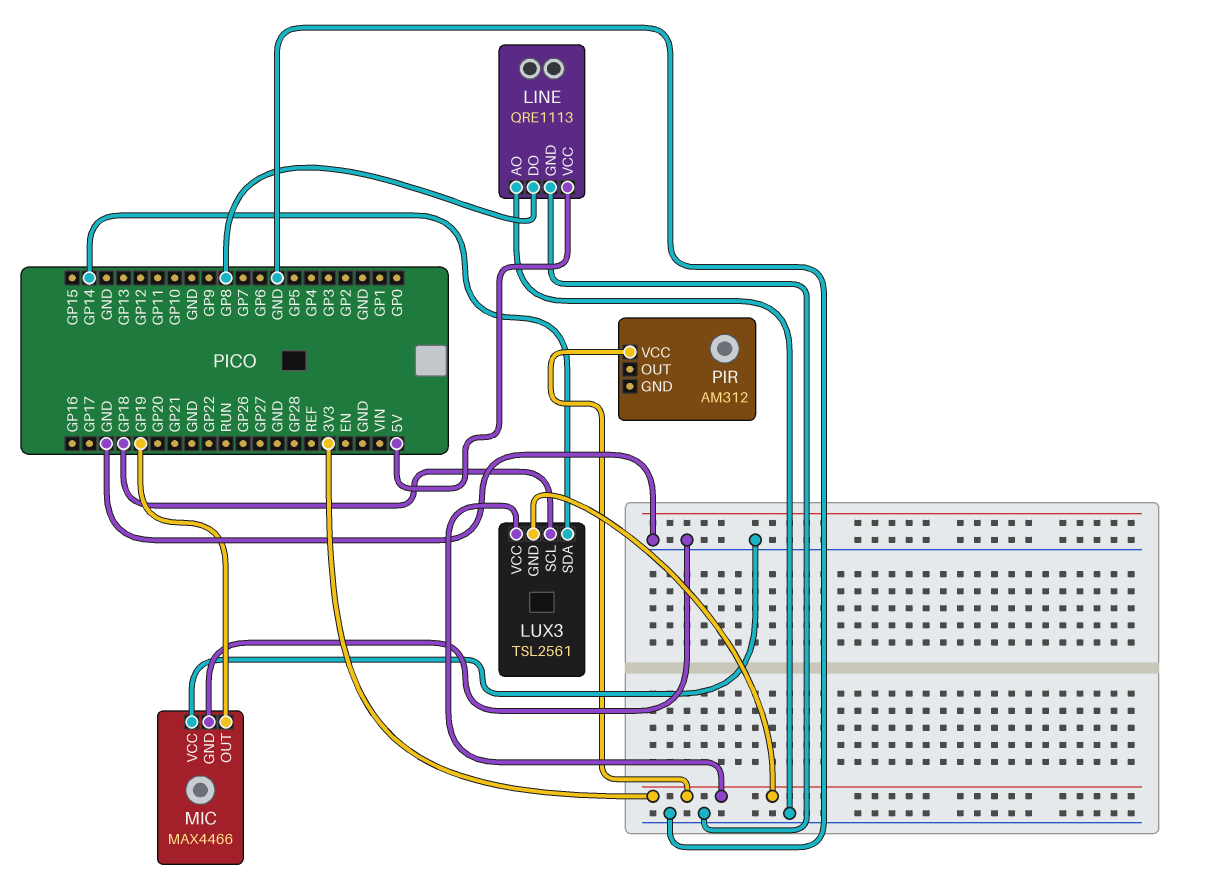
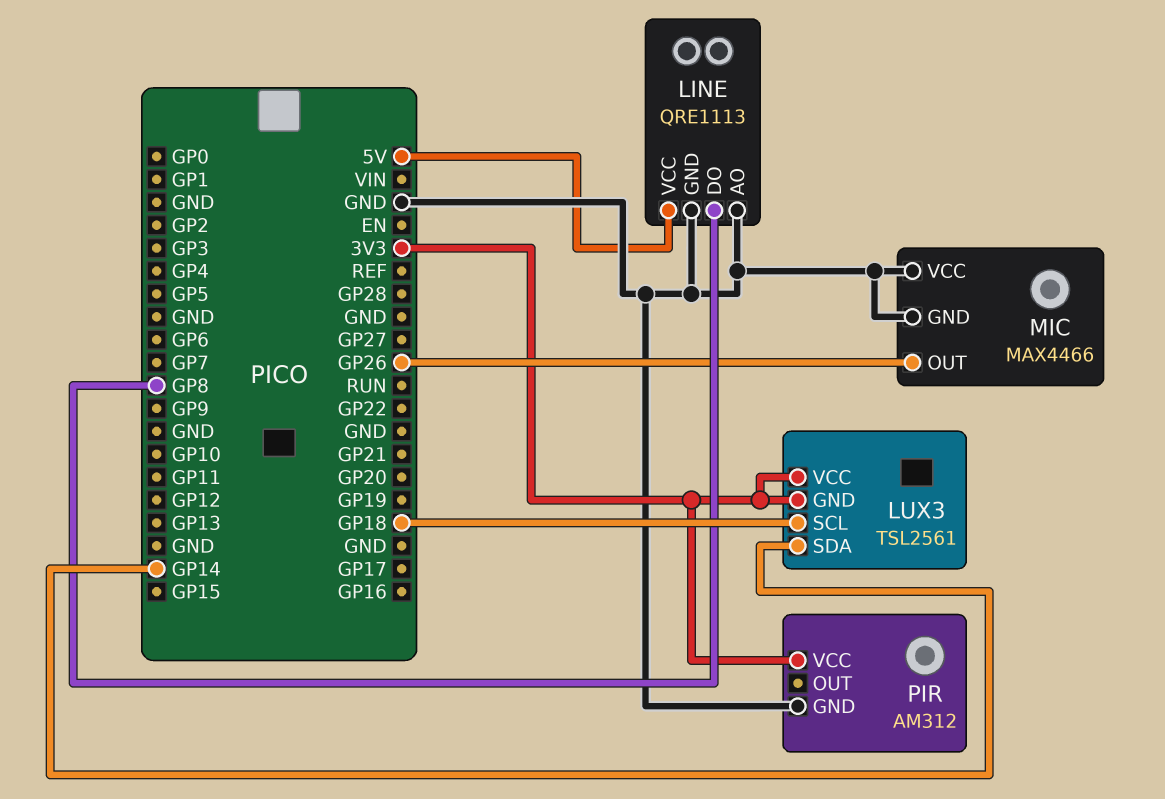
MIC pin OUT: GP19 -> GP26
PIR pin GND: none -> GND

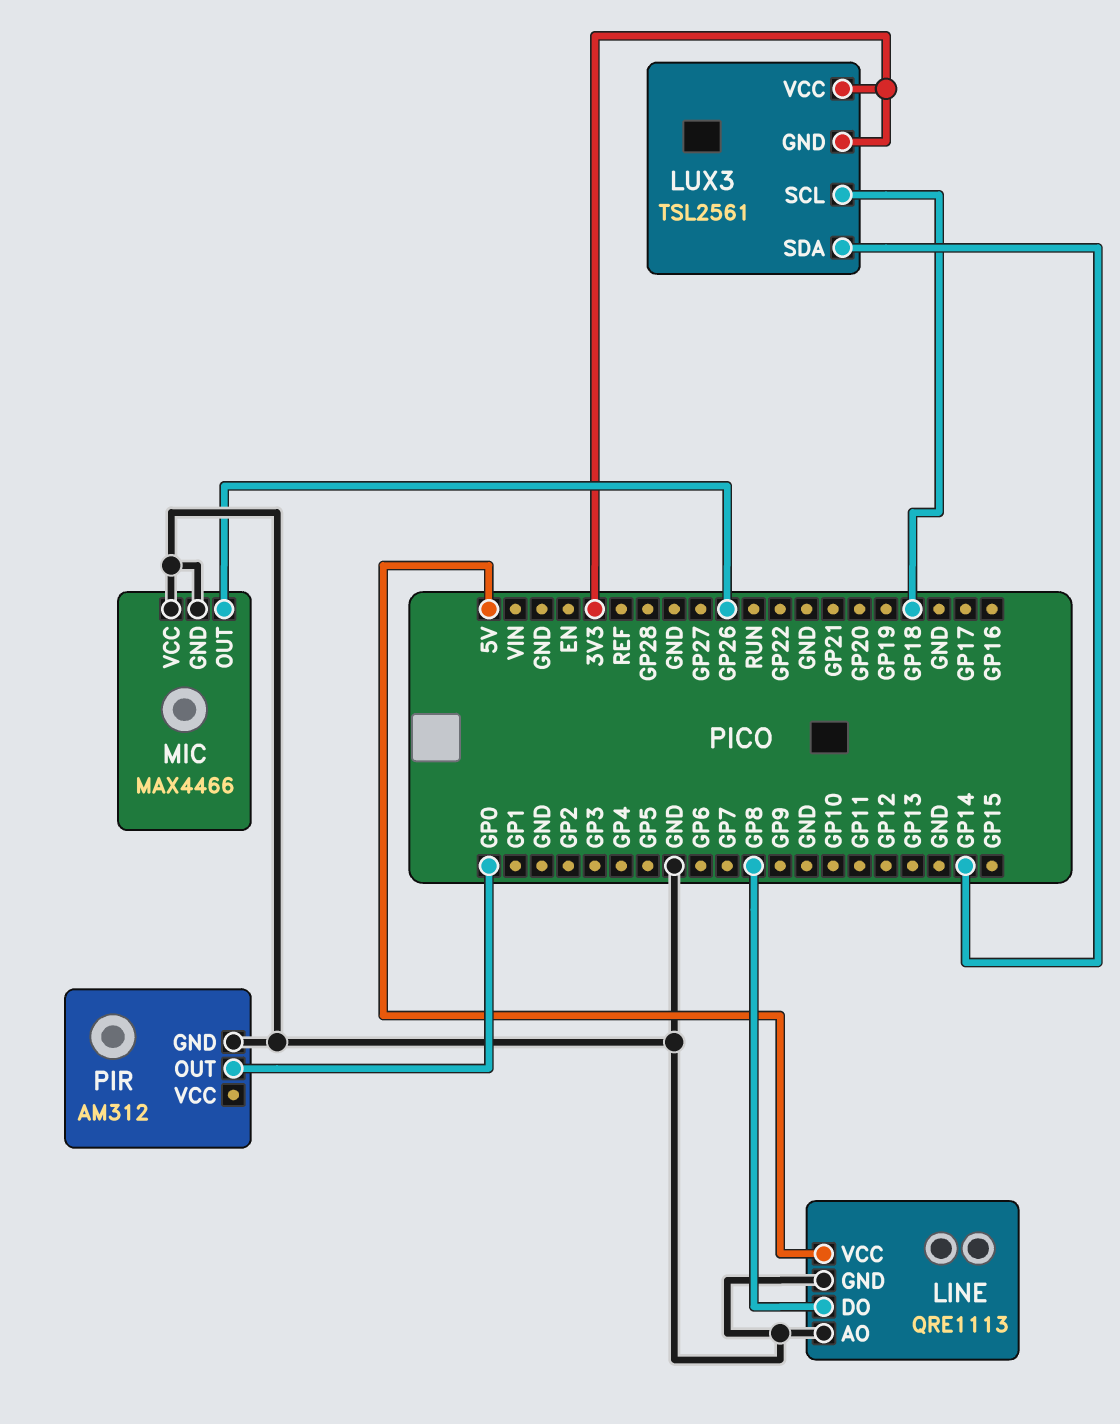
PIR pin OUT: none -> GP0
PIR pin VCC: 3V3 -> none

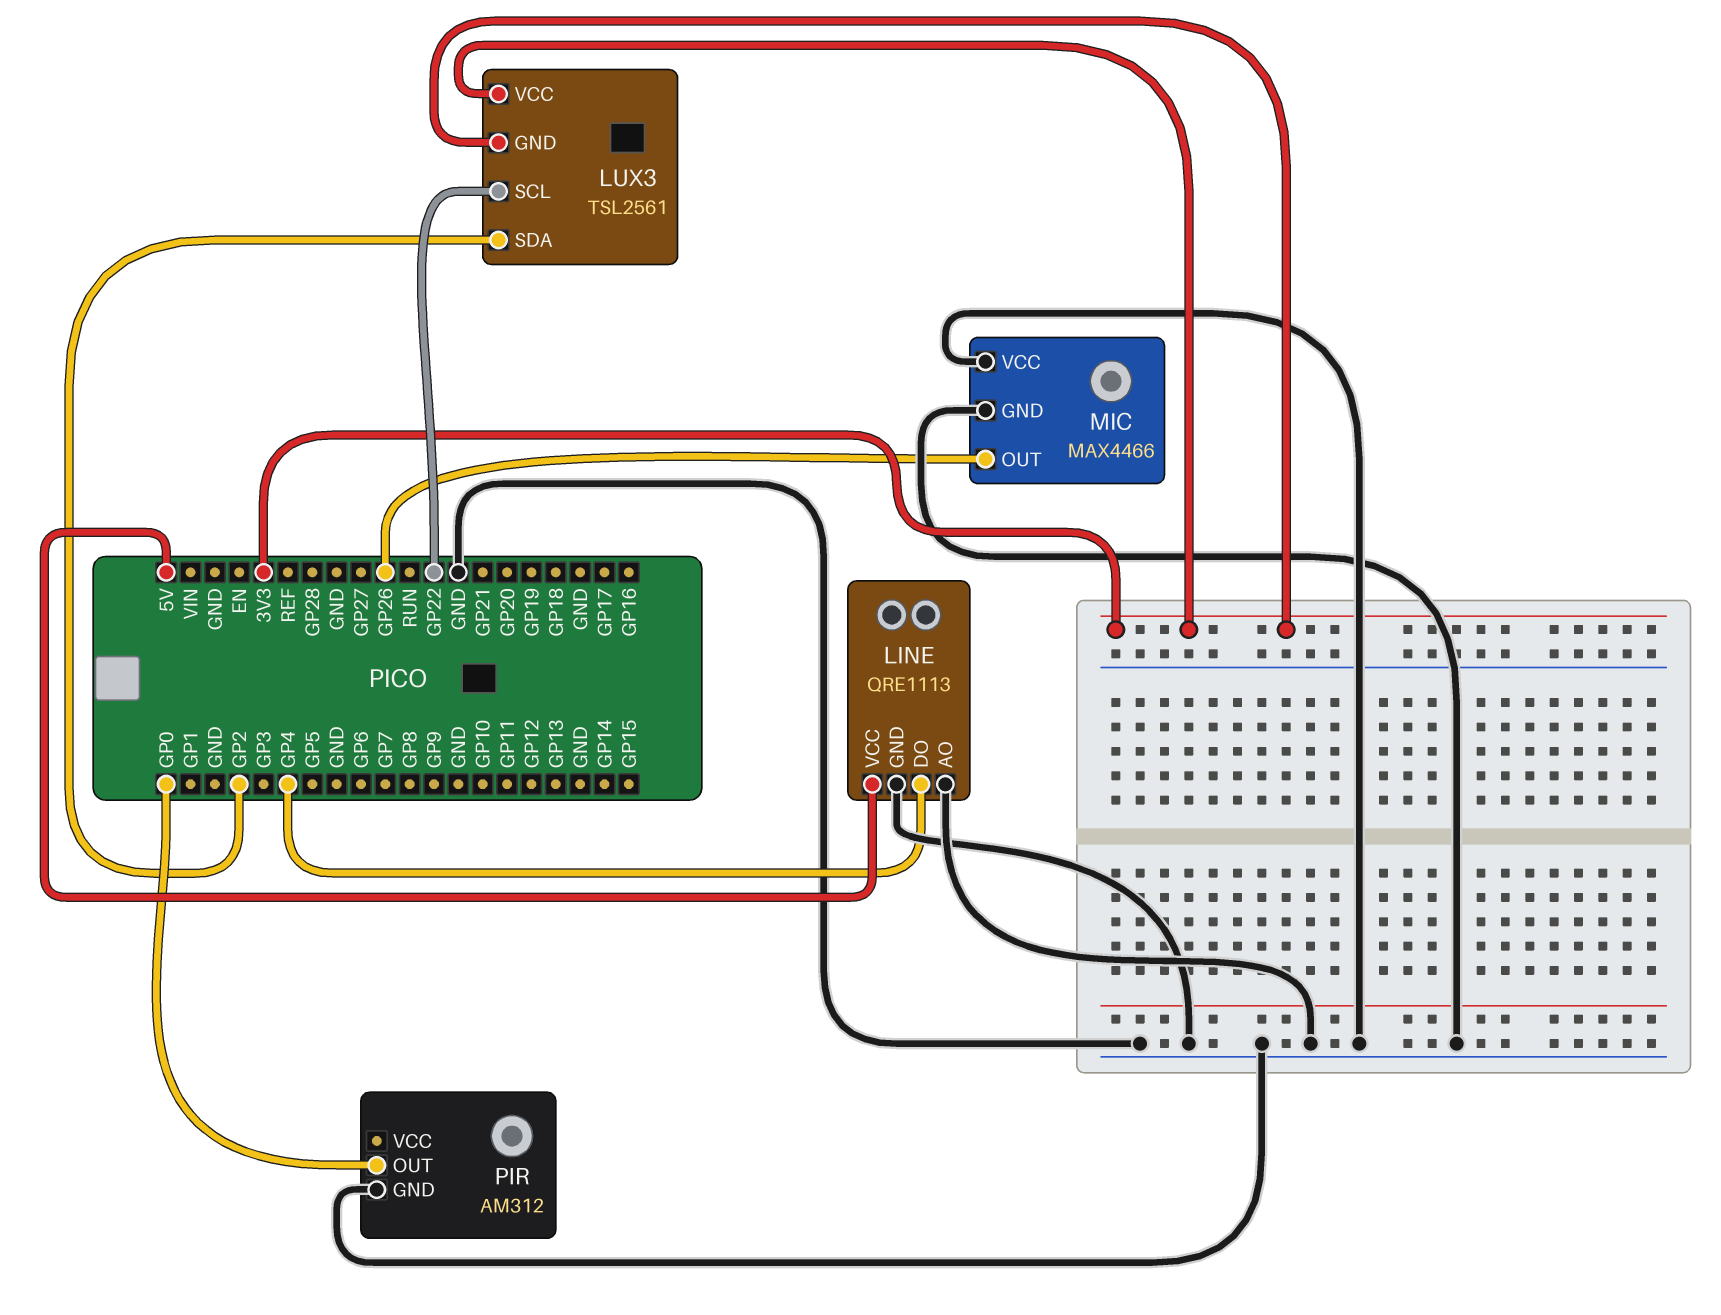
LINE pin DO: GP8 -> GP4
LUX3 pin SCL: GP18 -> GP22
LUX3 pin SDA: GP14 -> GP2

